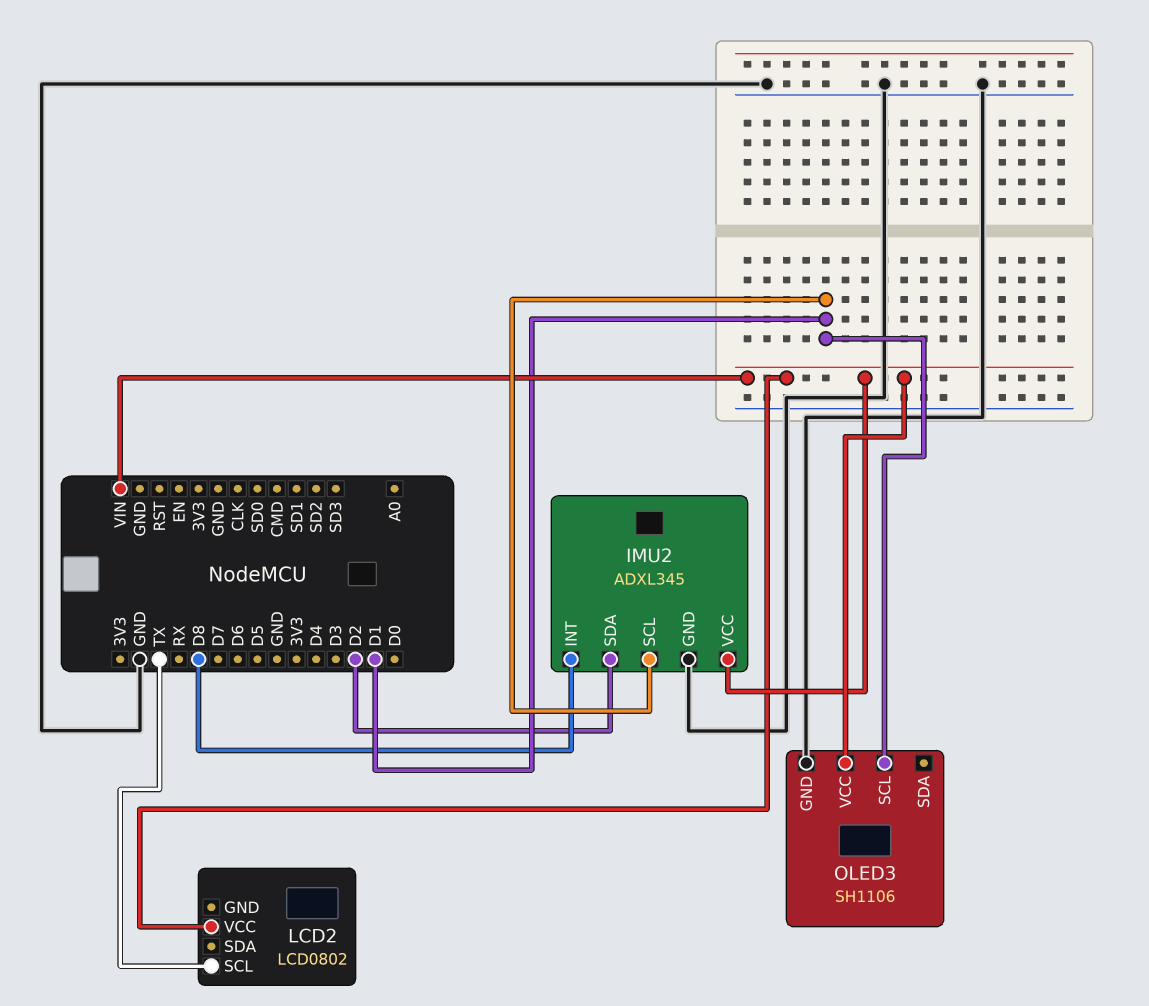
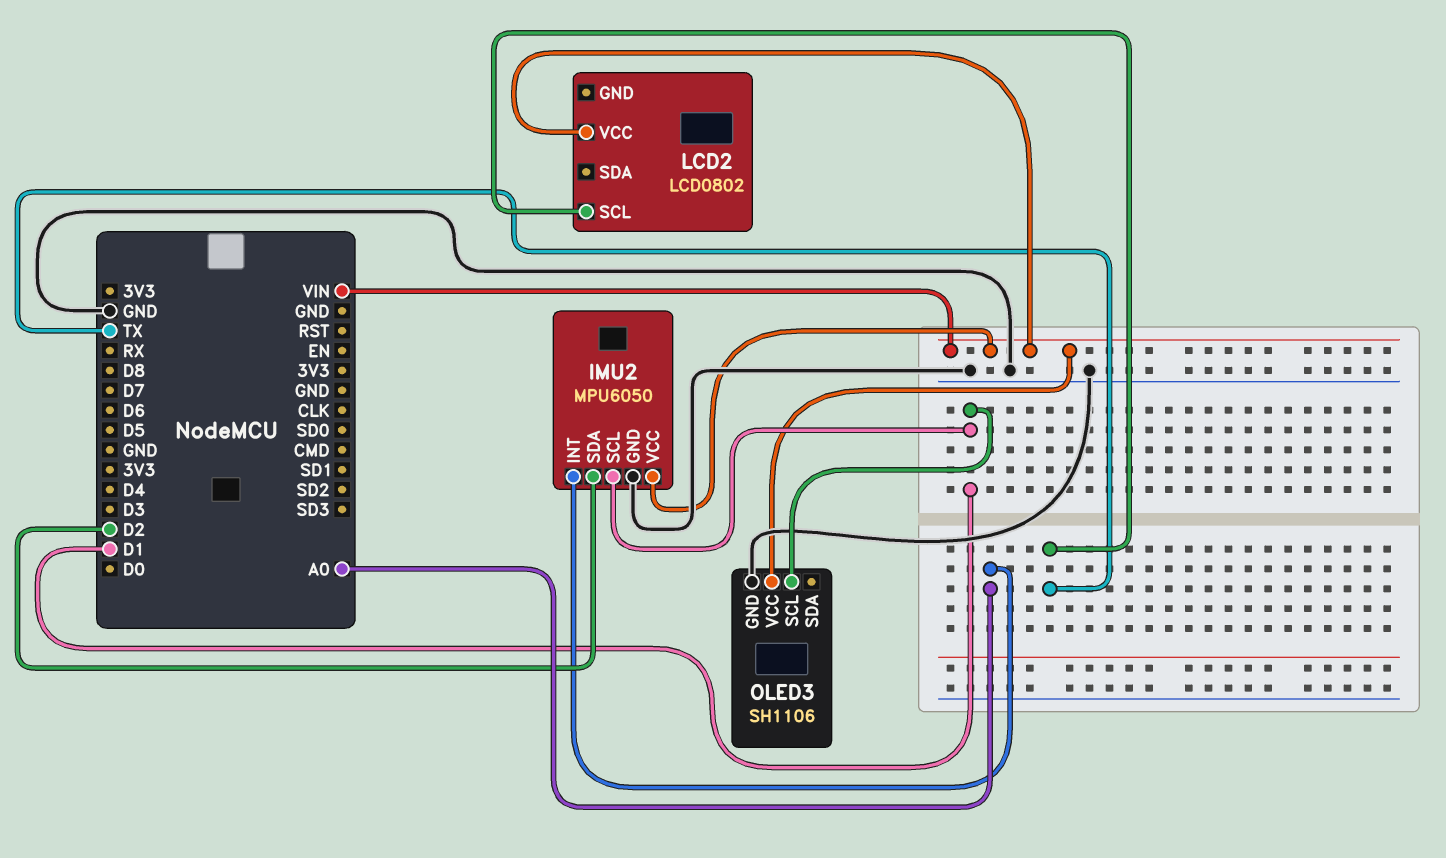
IMU2: ADXL345 -> MPU6050
IMU2 pin INT: D8 -> A0

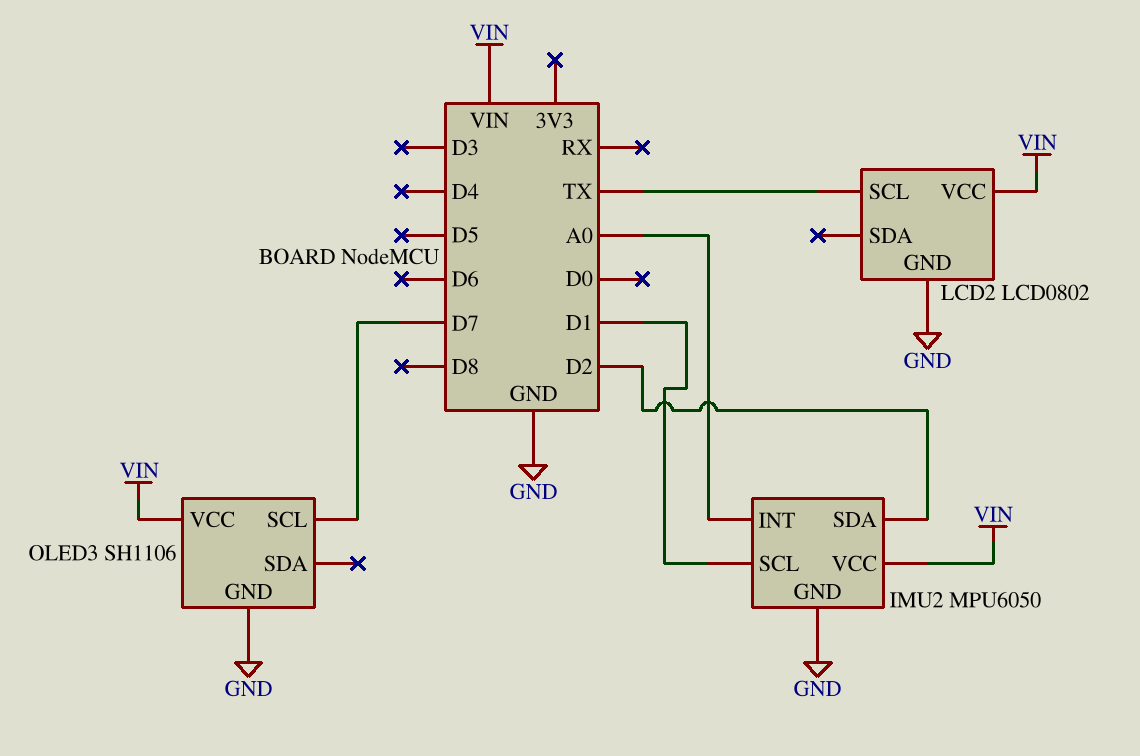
LCD2 pin GND: none -> GND
OLED3 pin SCL: D1 -> D7

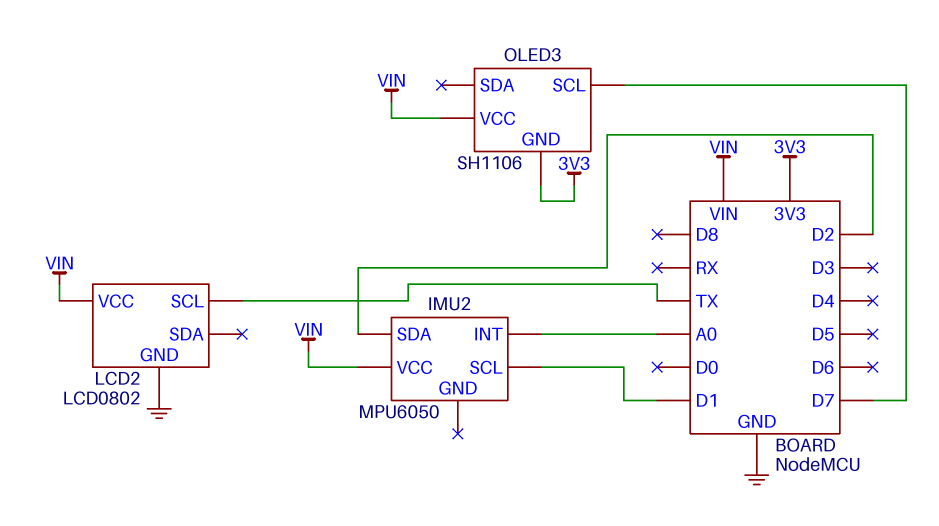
IMU2 pin GND: GND -> none
OLED3 pin GND: GND -> 3V3

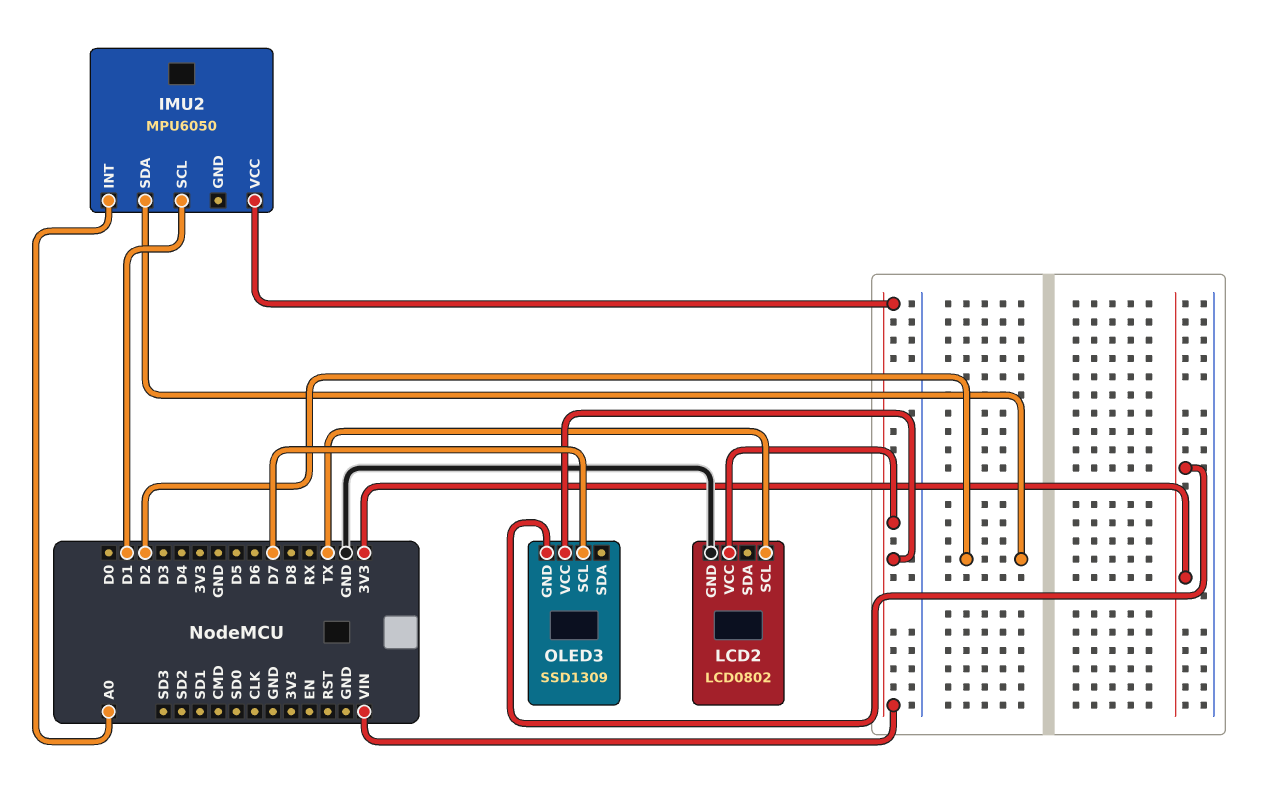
OLED3: SH1106 -> SSD1309

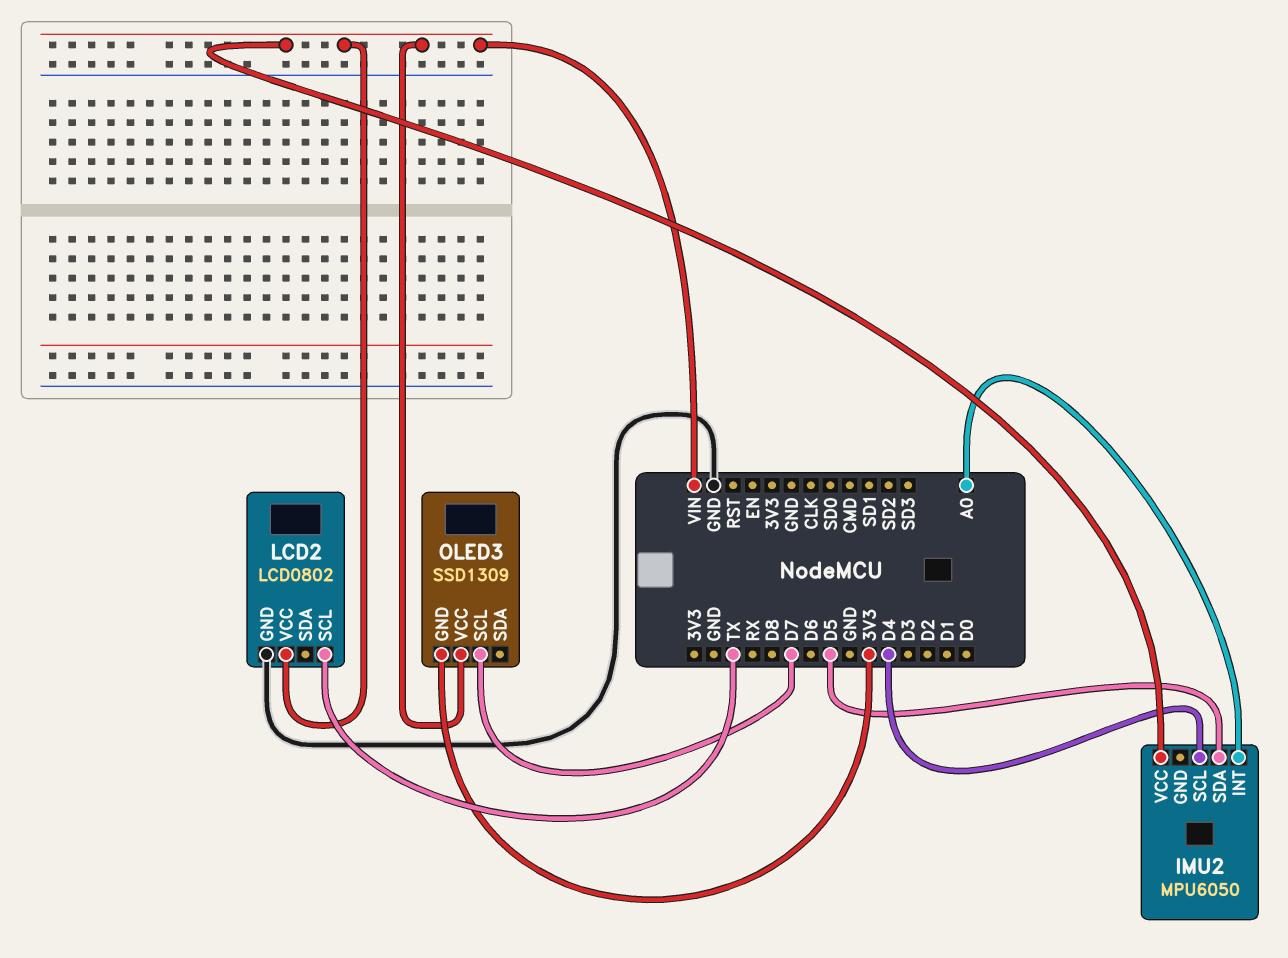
IMU2 pin SCL: D1 -> D4
IMU2 pin SDA: D2 -> D5

